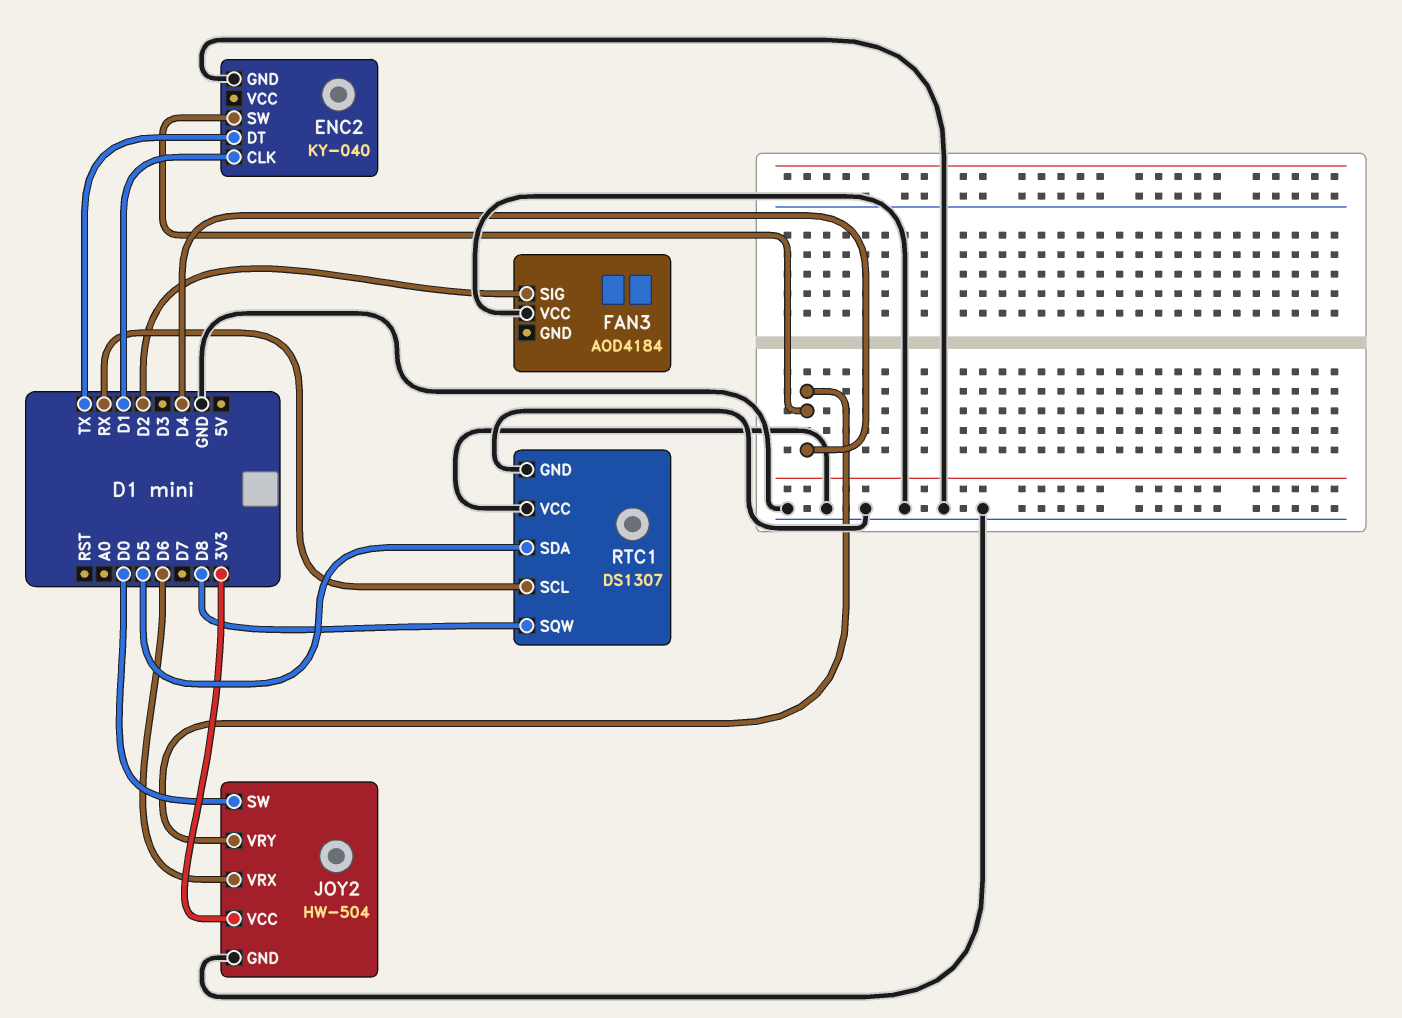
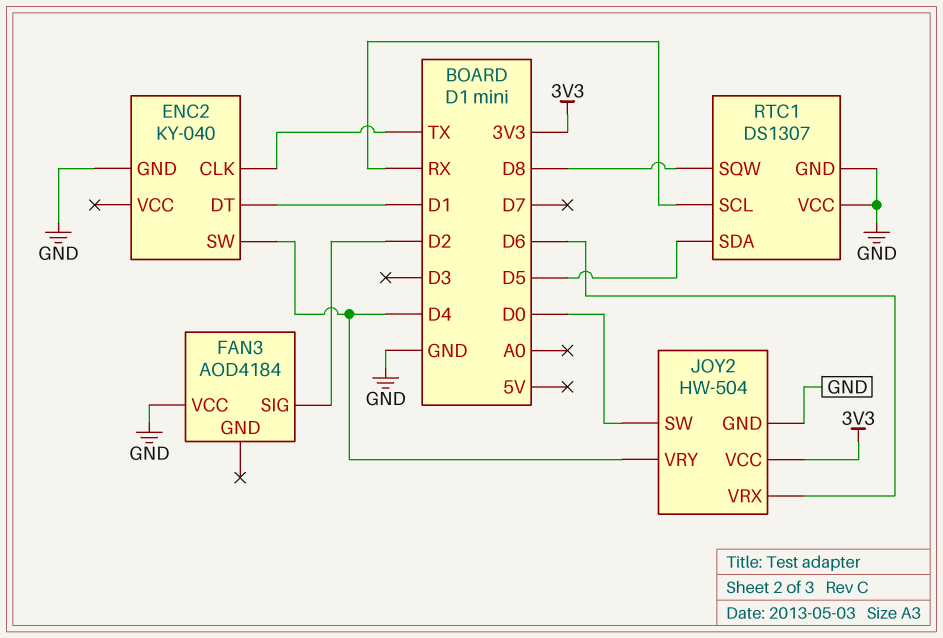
ENC2 pin CLK: D1 -> TX
ENC2 pin DT: TX -> D1

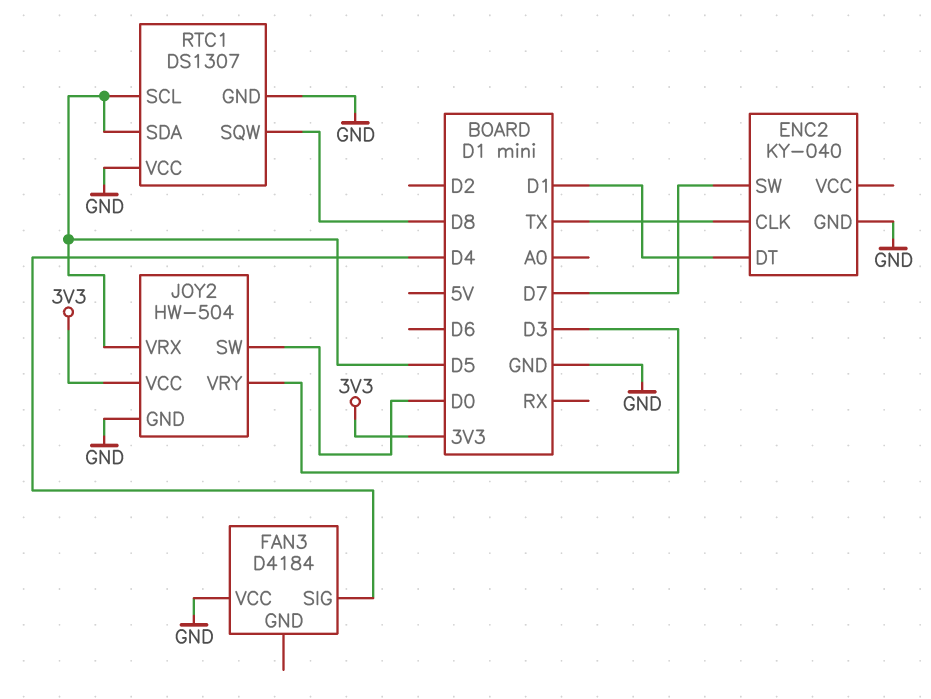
ENC2 pin SW: D4 -> D7
FAN3: AOD4184 -> D4184
FAN3 pin SIG: D2 -> D4
JOY2 pin VRX: D6 -> D5
JOY2 pin VRY: D4 -> D3
RTC1 pin SCL: RX -> D5

